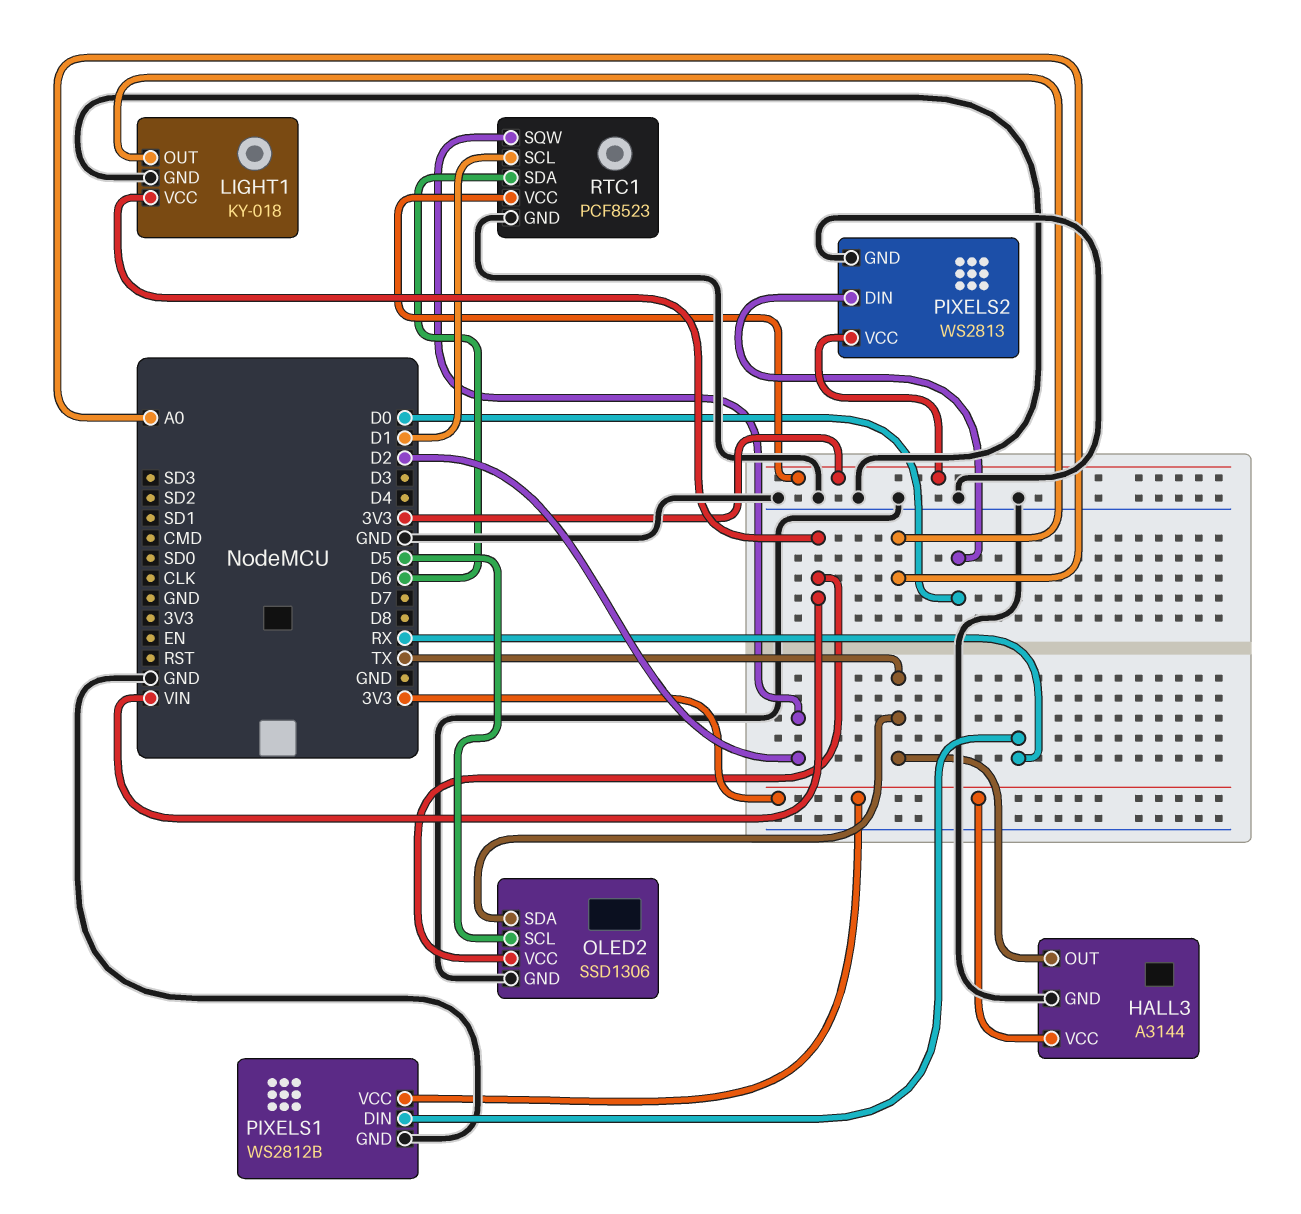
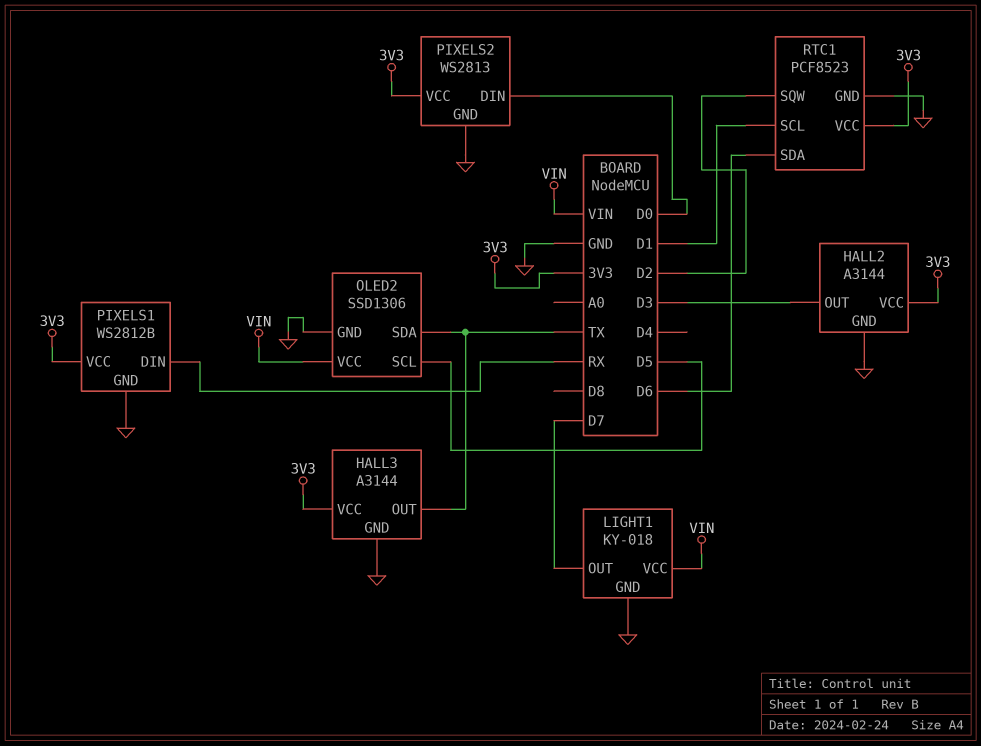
HALL2: none -> A3144
HALL2 pin GND: none -> GND
HALL2 pin OUT: none -> D3
HALL2 pin VCC: none -> 3V3
LIGHT1 pin OUT: A0 -> D7

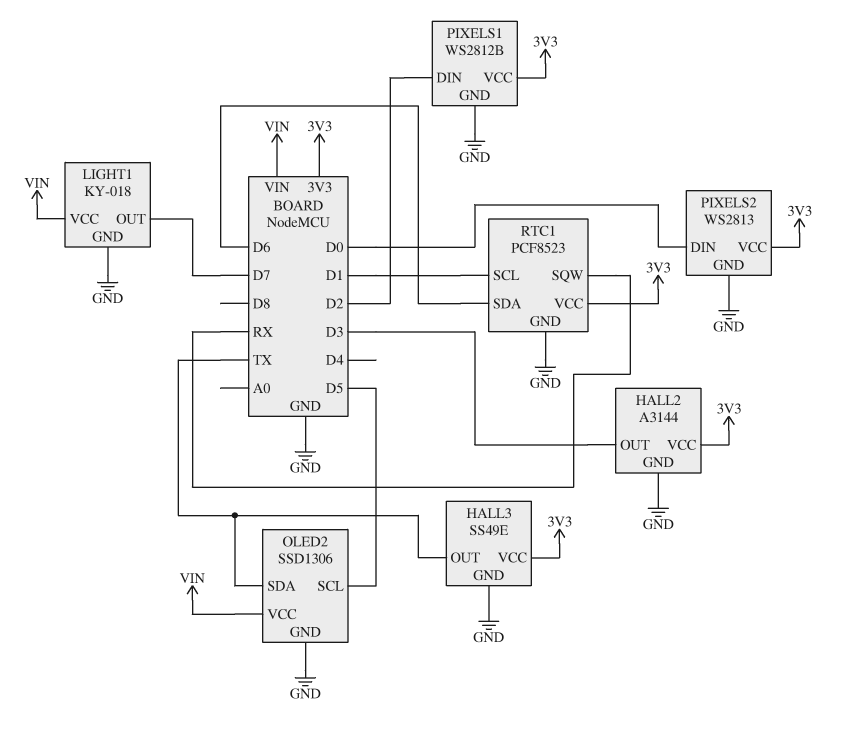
HALL3: A3144 -> SS49E
PIXELS1 pin DIN: RX -> D2
RTC1 pin SQW: D2 -> RX

